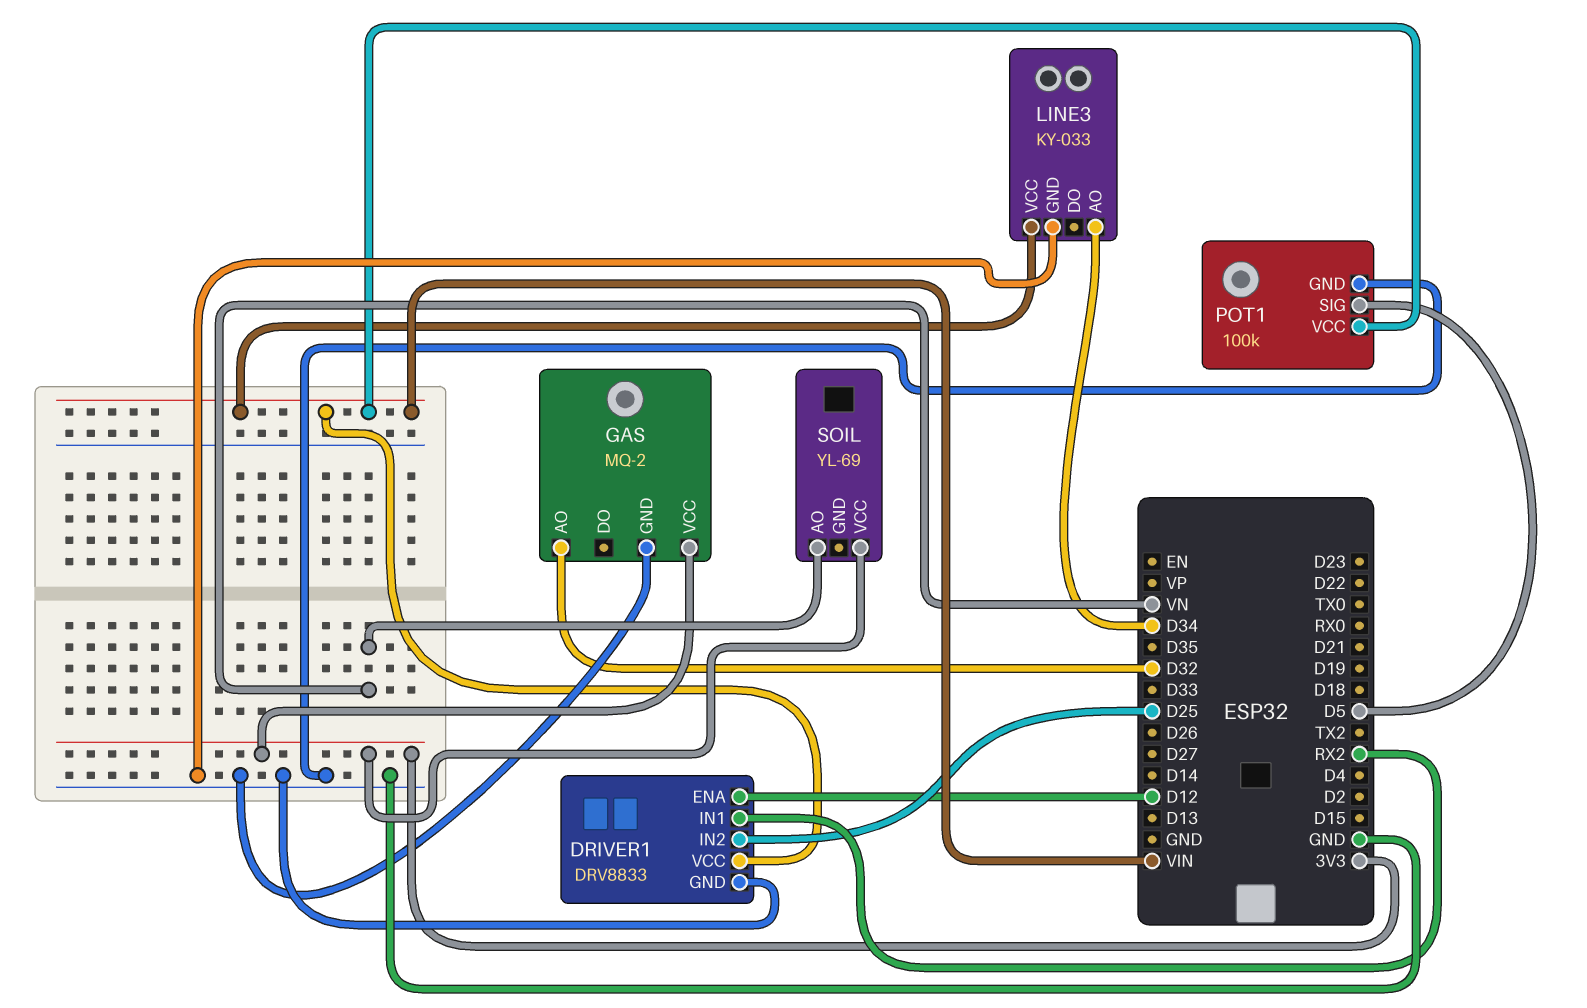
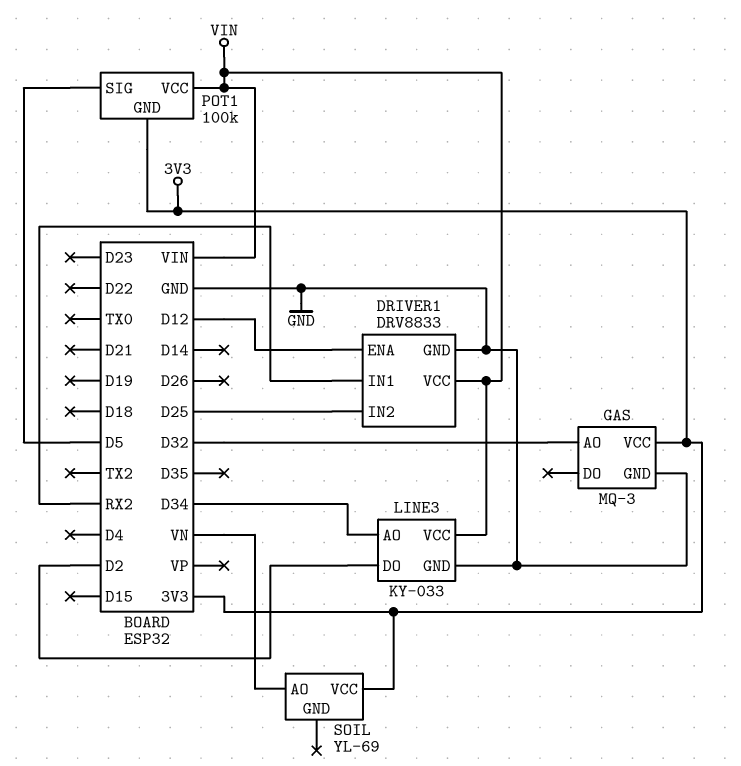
GAS: MQ-2 -> MQ-3
LINE3 pin DO: none -> D2
POT1 pin GND: GND -> 3V3

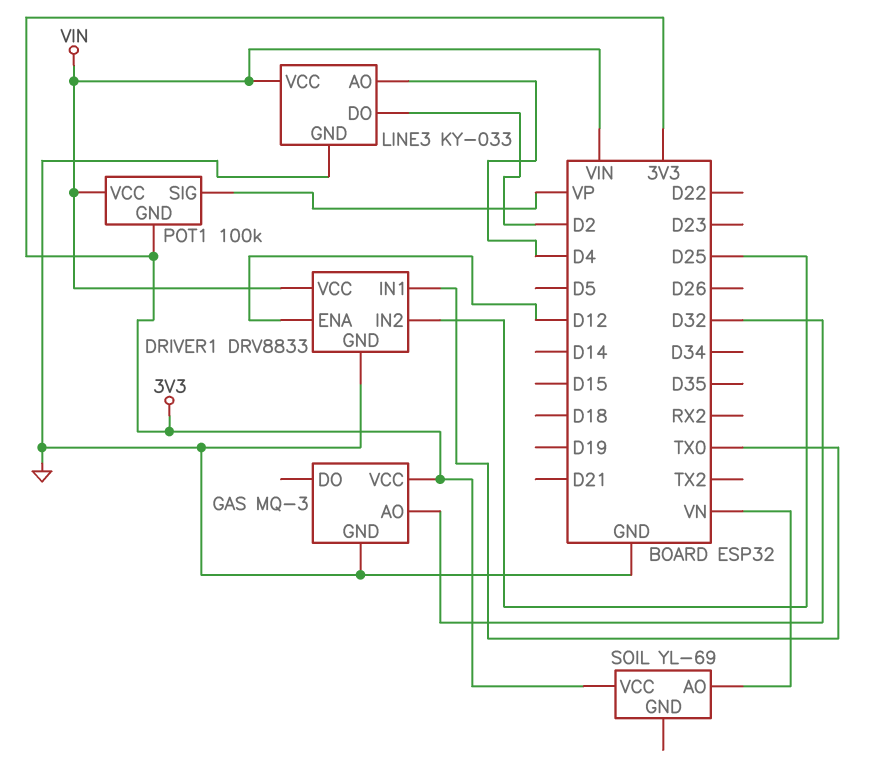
DRIVER1 pin IN1: RX2 -> TX0
LINE3 pin AO: D34 -> D4
POT1 pin SIG: D5 -> VP

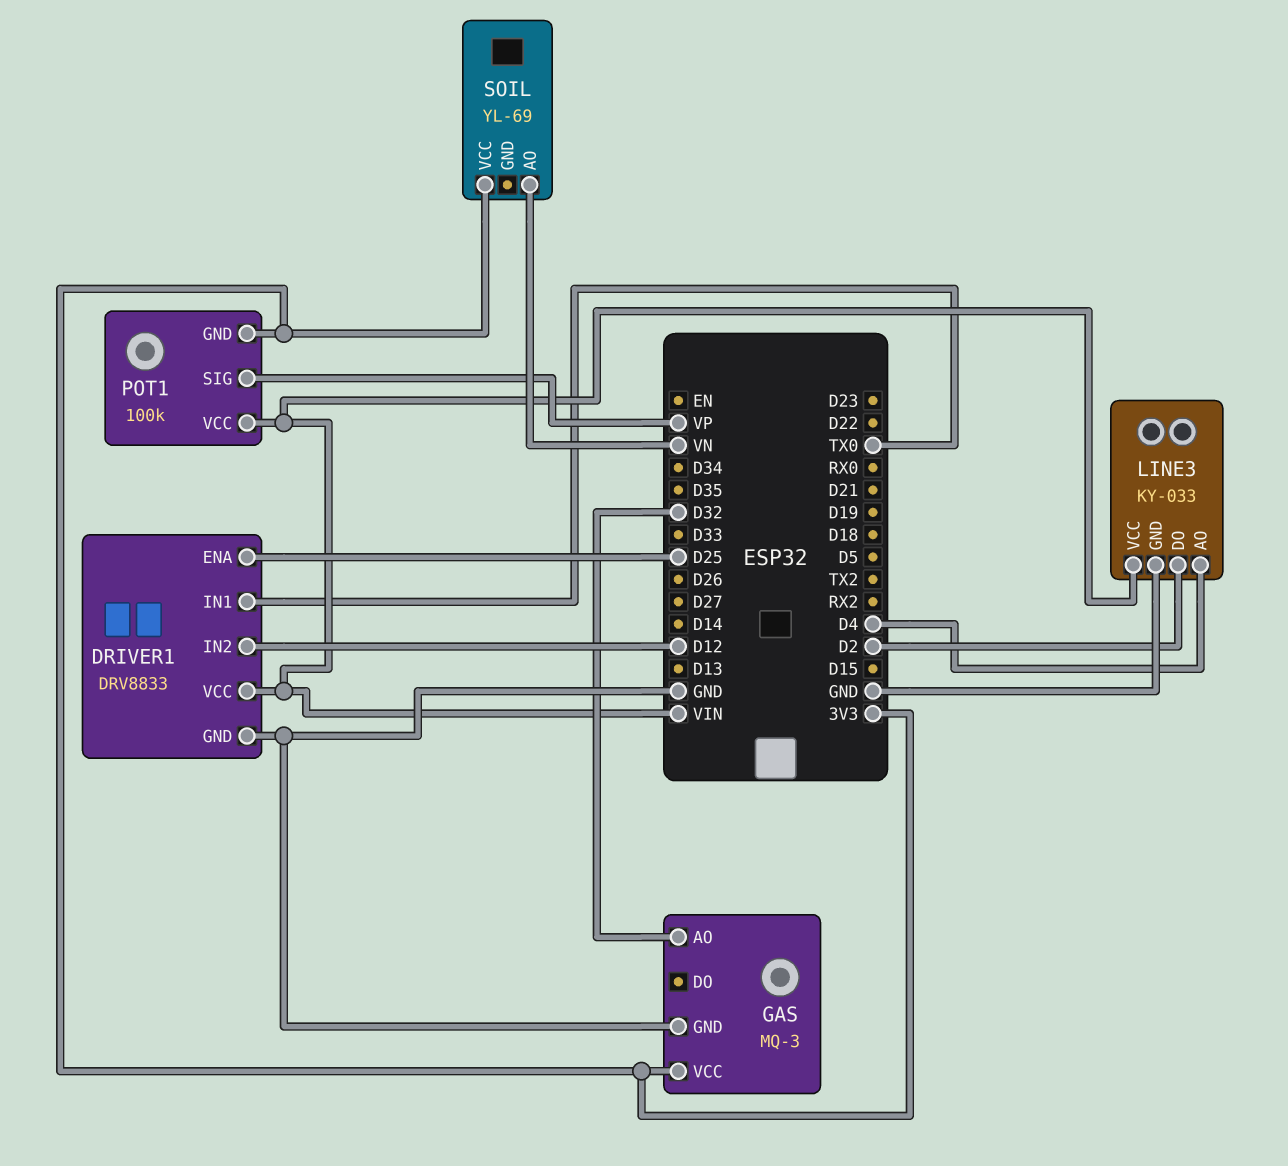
DRIVER1 pin ENA: D12 -> D25
DRIVER1 pin IN2: D25 -> D12

